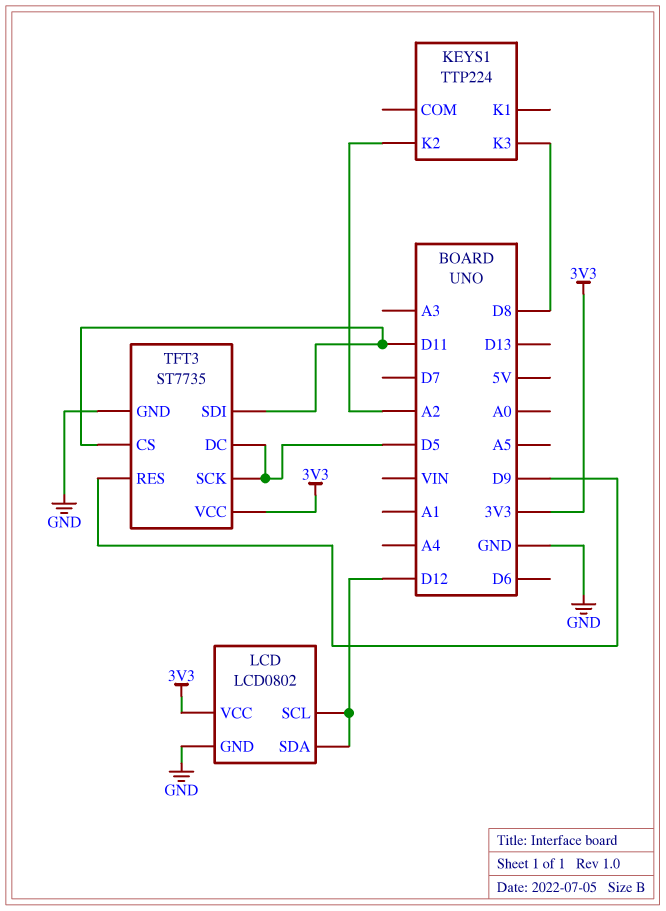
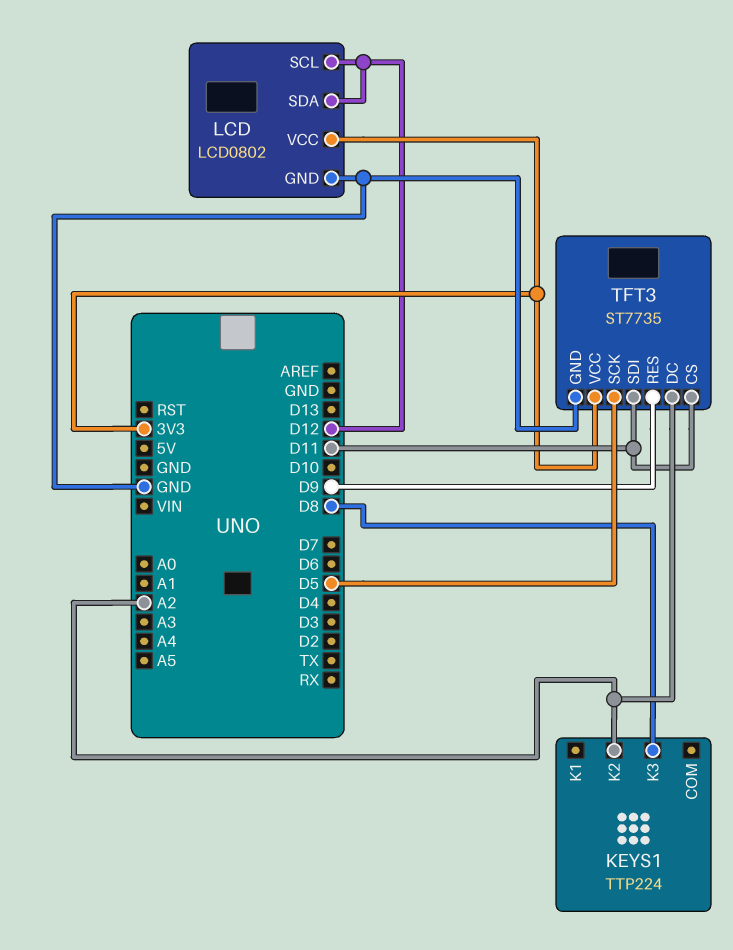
TFT3 pin DC: D5 -> A2

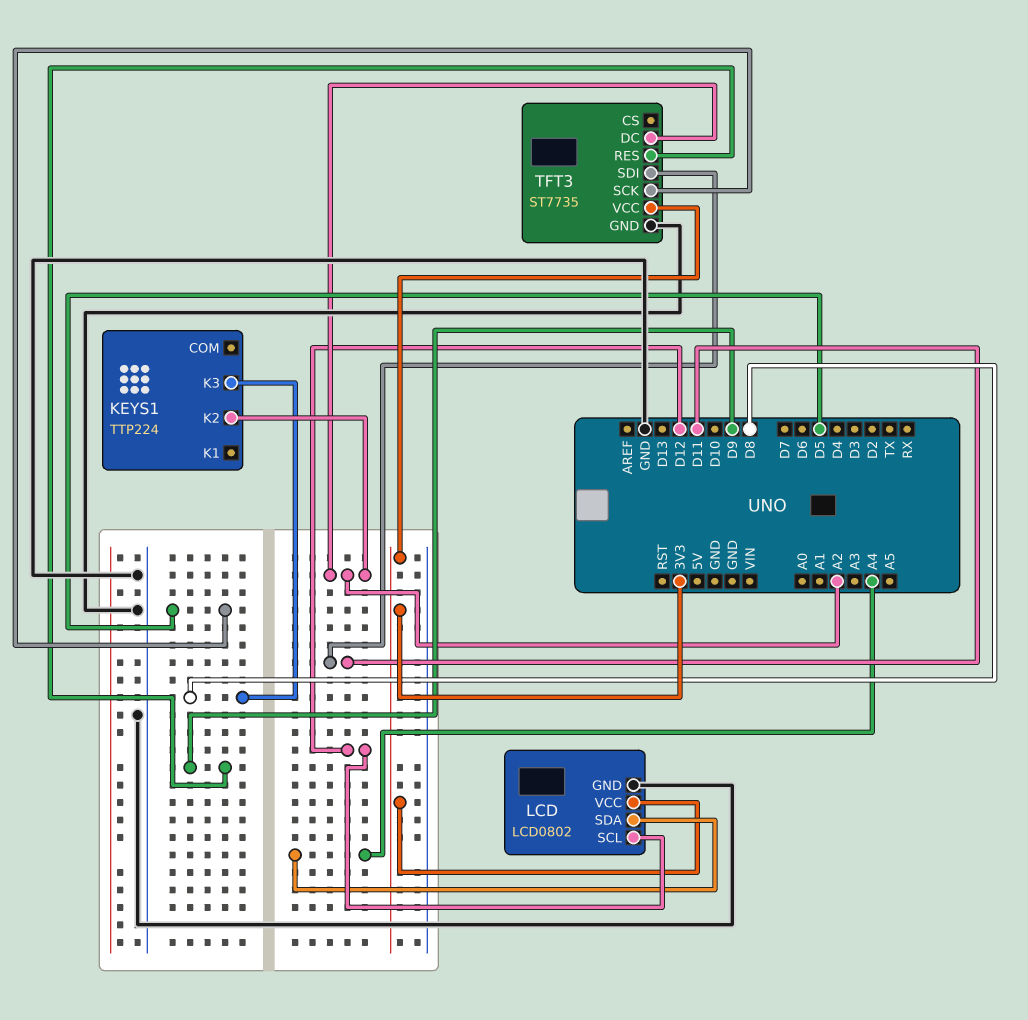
LCD pin SDA: D12 -> A4
TFT3 pin CS: D11 -> none

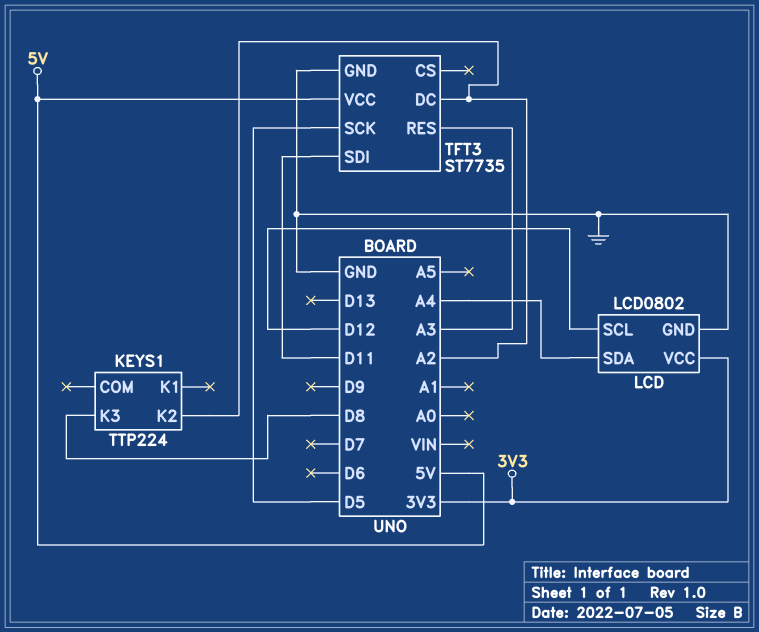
TFT3 pin RES: D9 -> A3
TFT3 pin VCC: 3V3 -> 5V

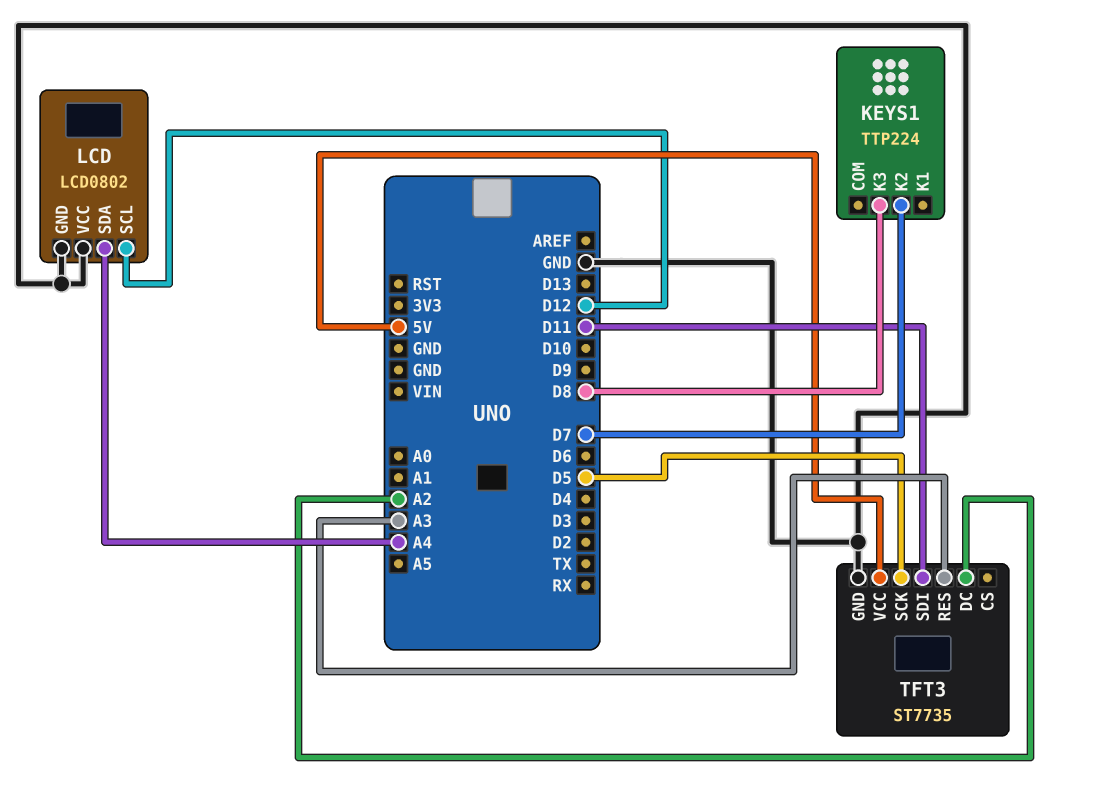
KEYS1 pin K2: A2 -> D7
LCD pin VCC: 3V3 -> GND

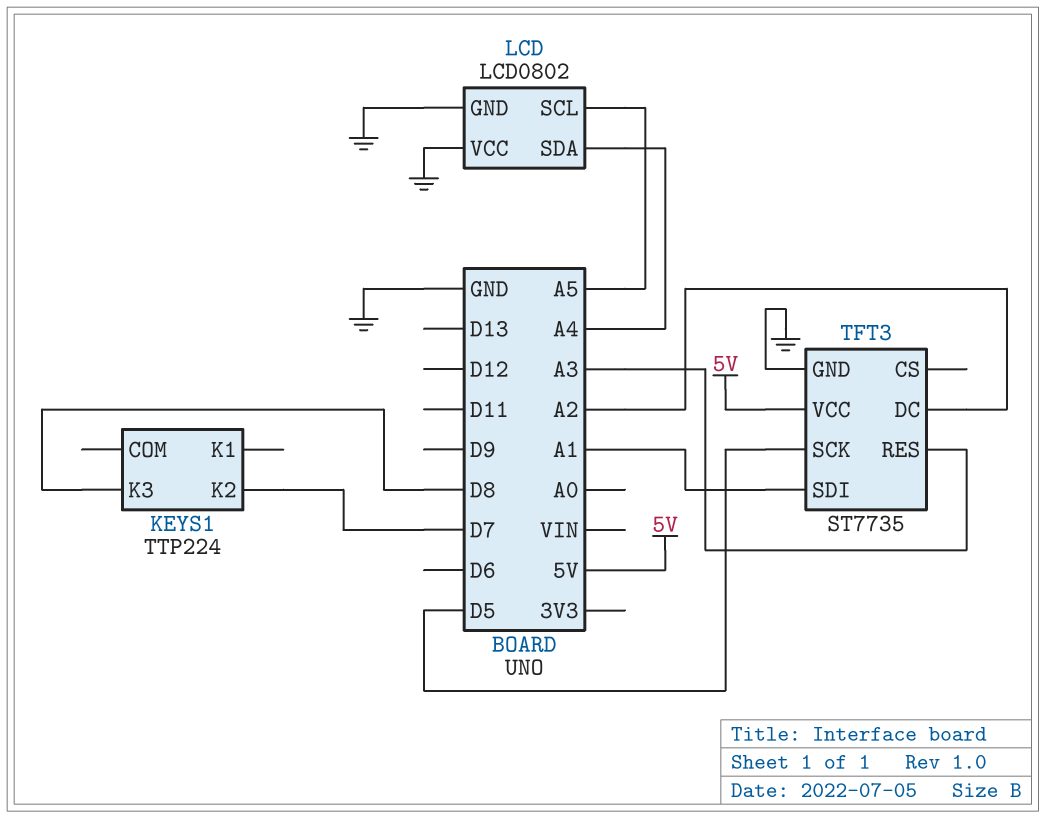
LCD pin SCL: D12 -> A5
TFT3 pin SDI: D11 -> A1

